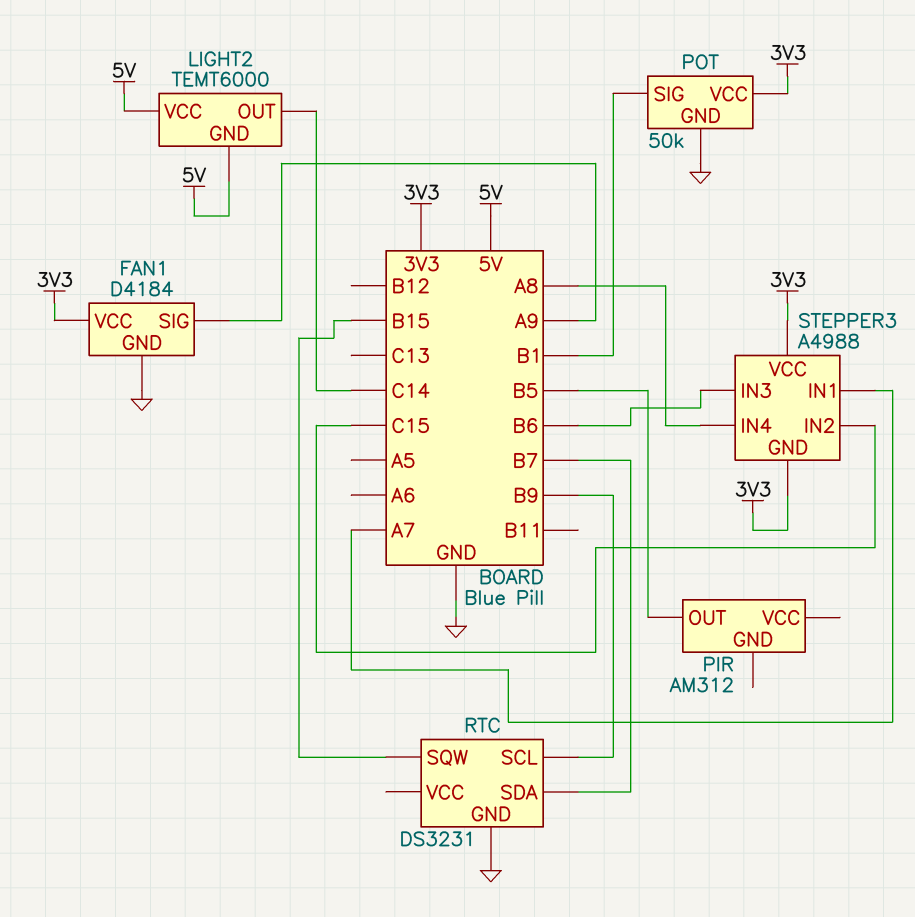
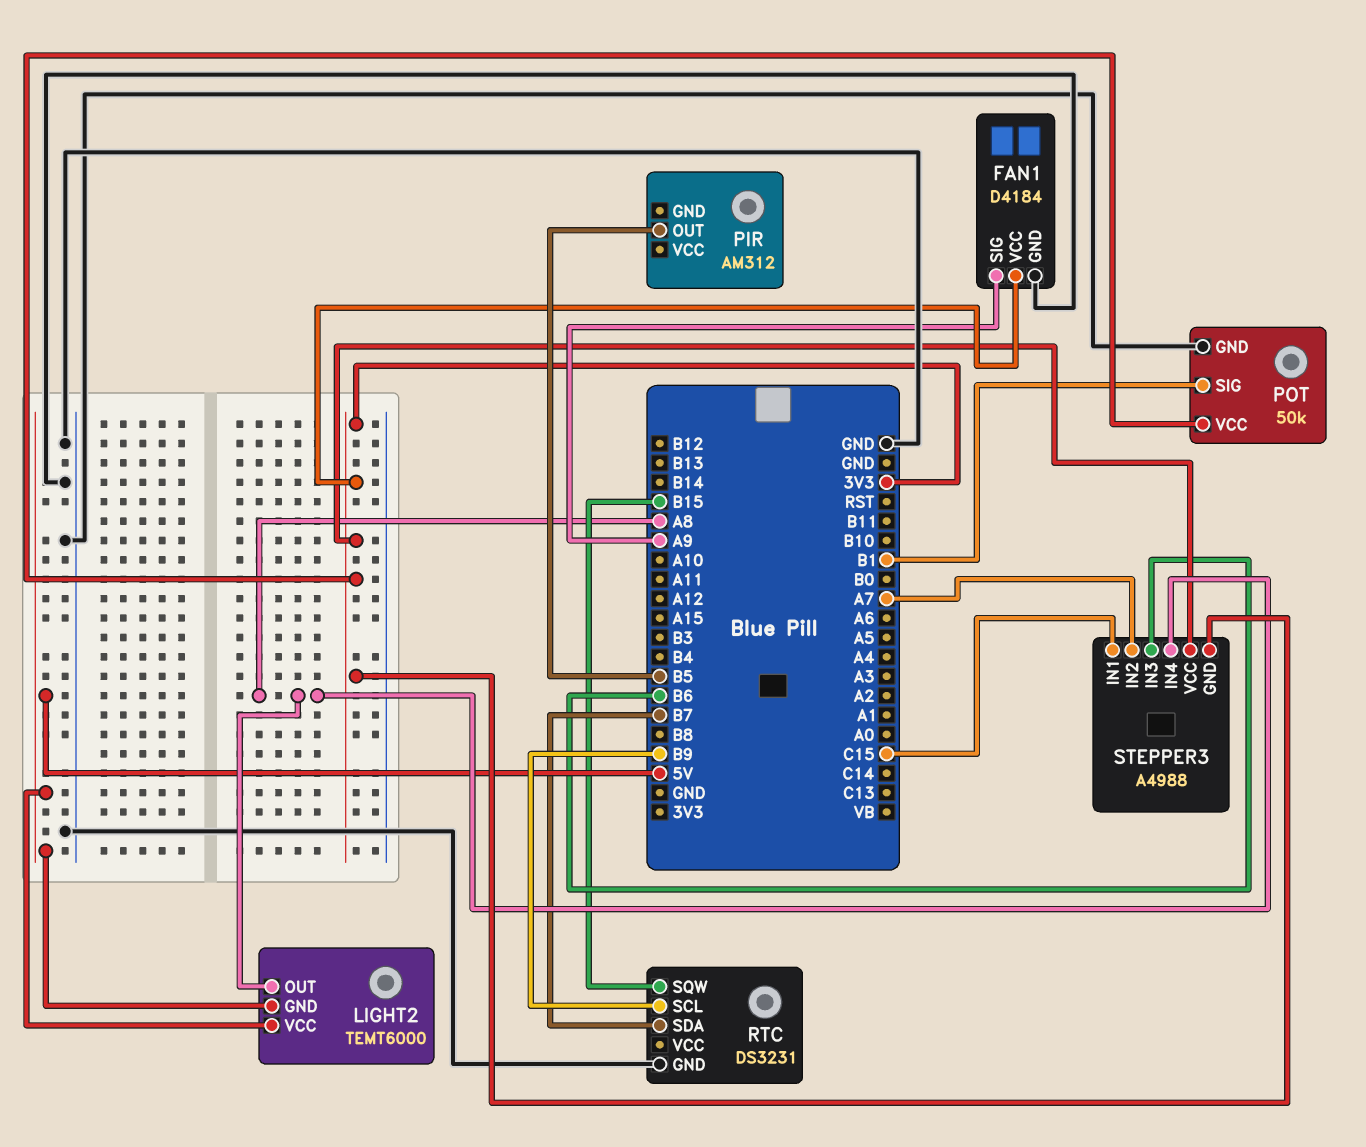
LIGHT2 pin OUT: C14 -> A8
STEPPER3 pin IN1: A7 -> C15
STEPPER3 pin IN2: C15 -> A7

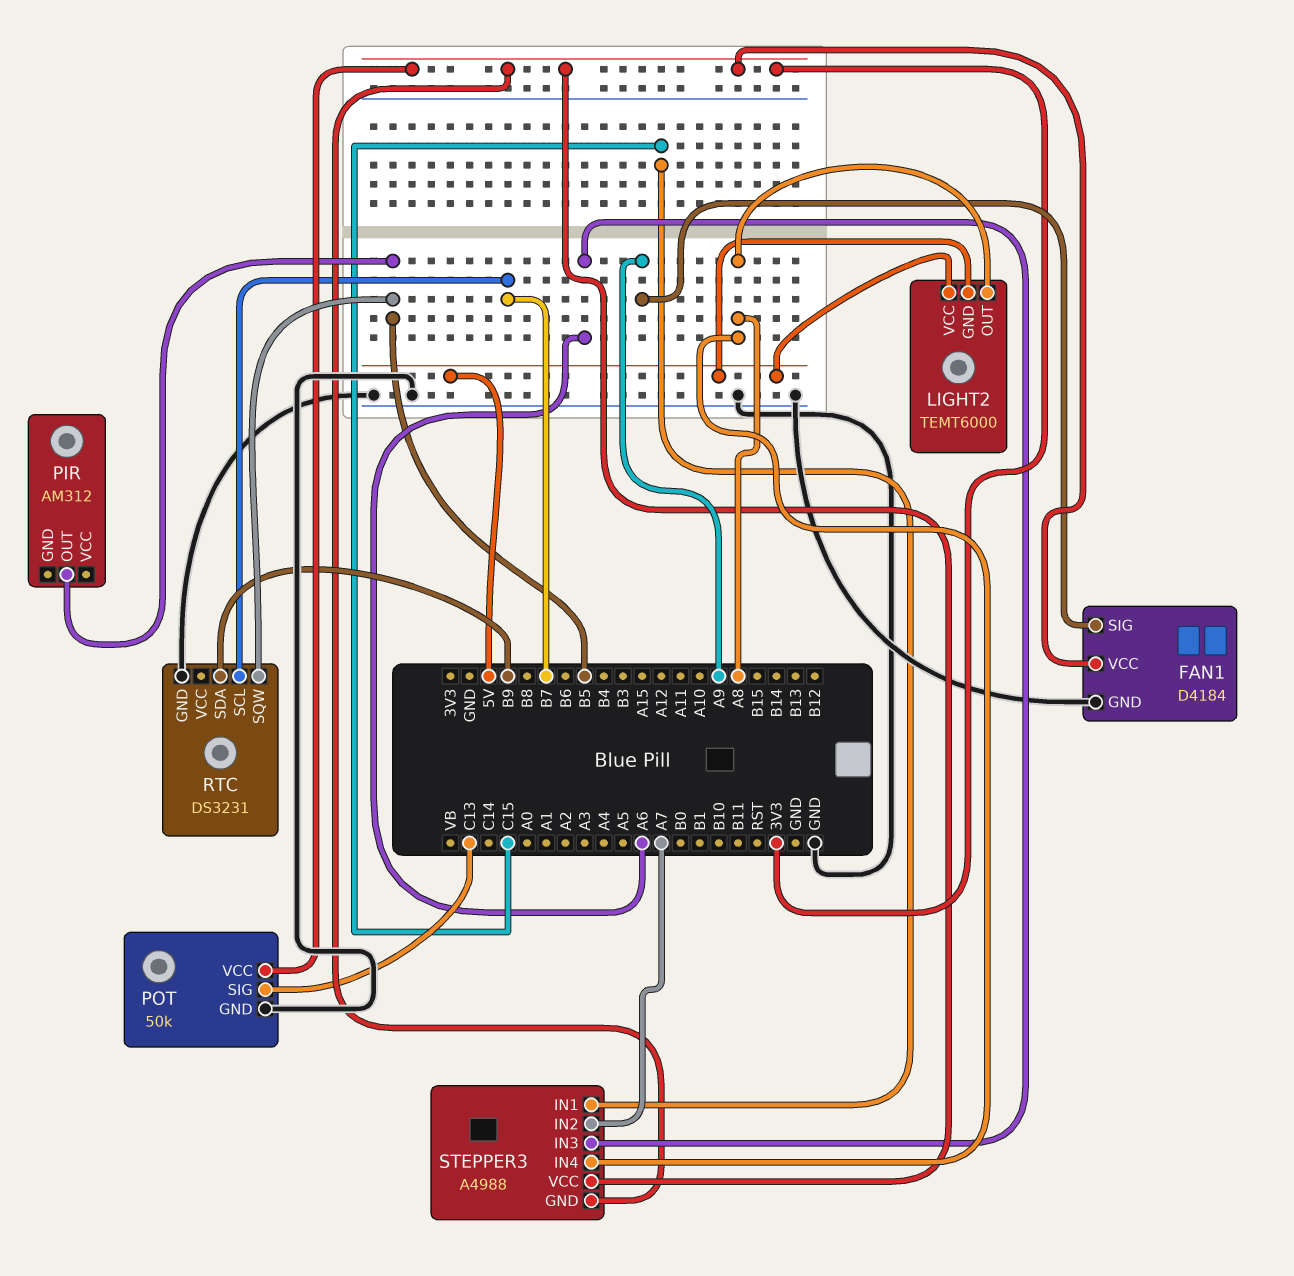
POT pin SIG: B1 -> C13
RTC pin SCL: B9 -> B7
RTC pin SDA: B7 -> B9
RTC pin SQW: B15 -> B5
STEPPER3 pin IN3: B6 -> A6

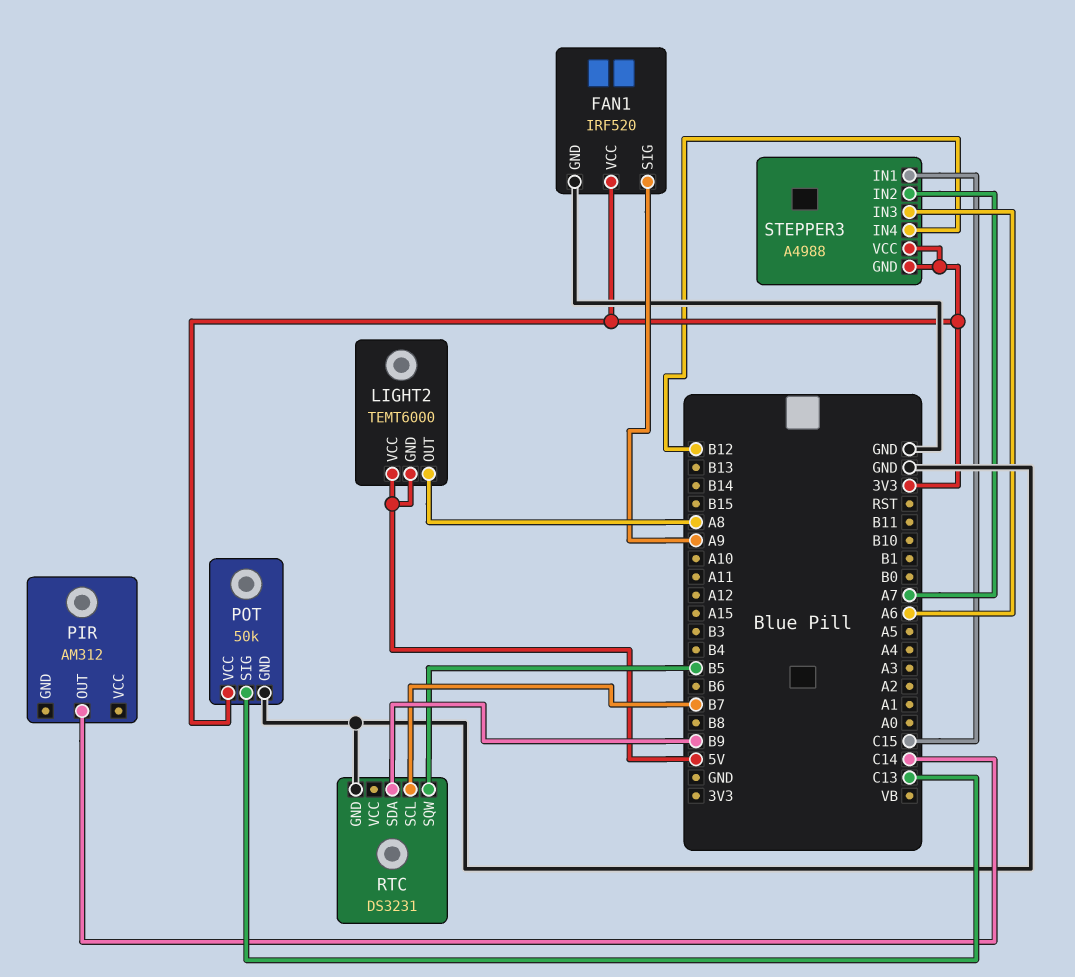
FAN1: D4184 -> IRF520
PIR pin OUT: B5 -> C14
STEPPER3 pin IN4: A8 -> B12

